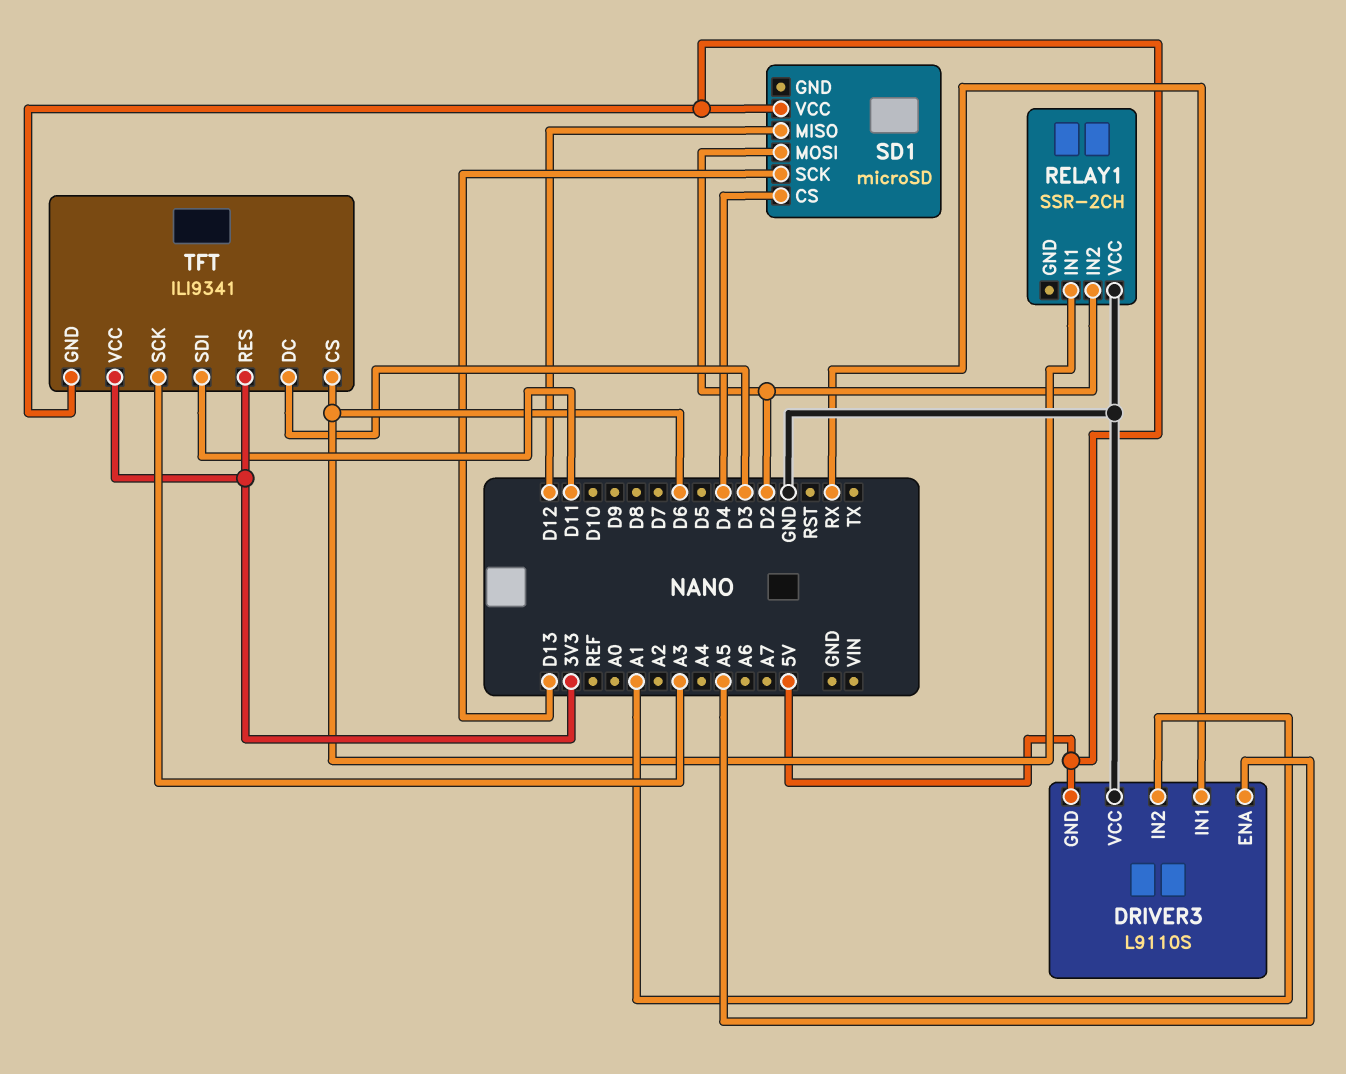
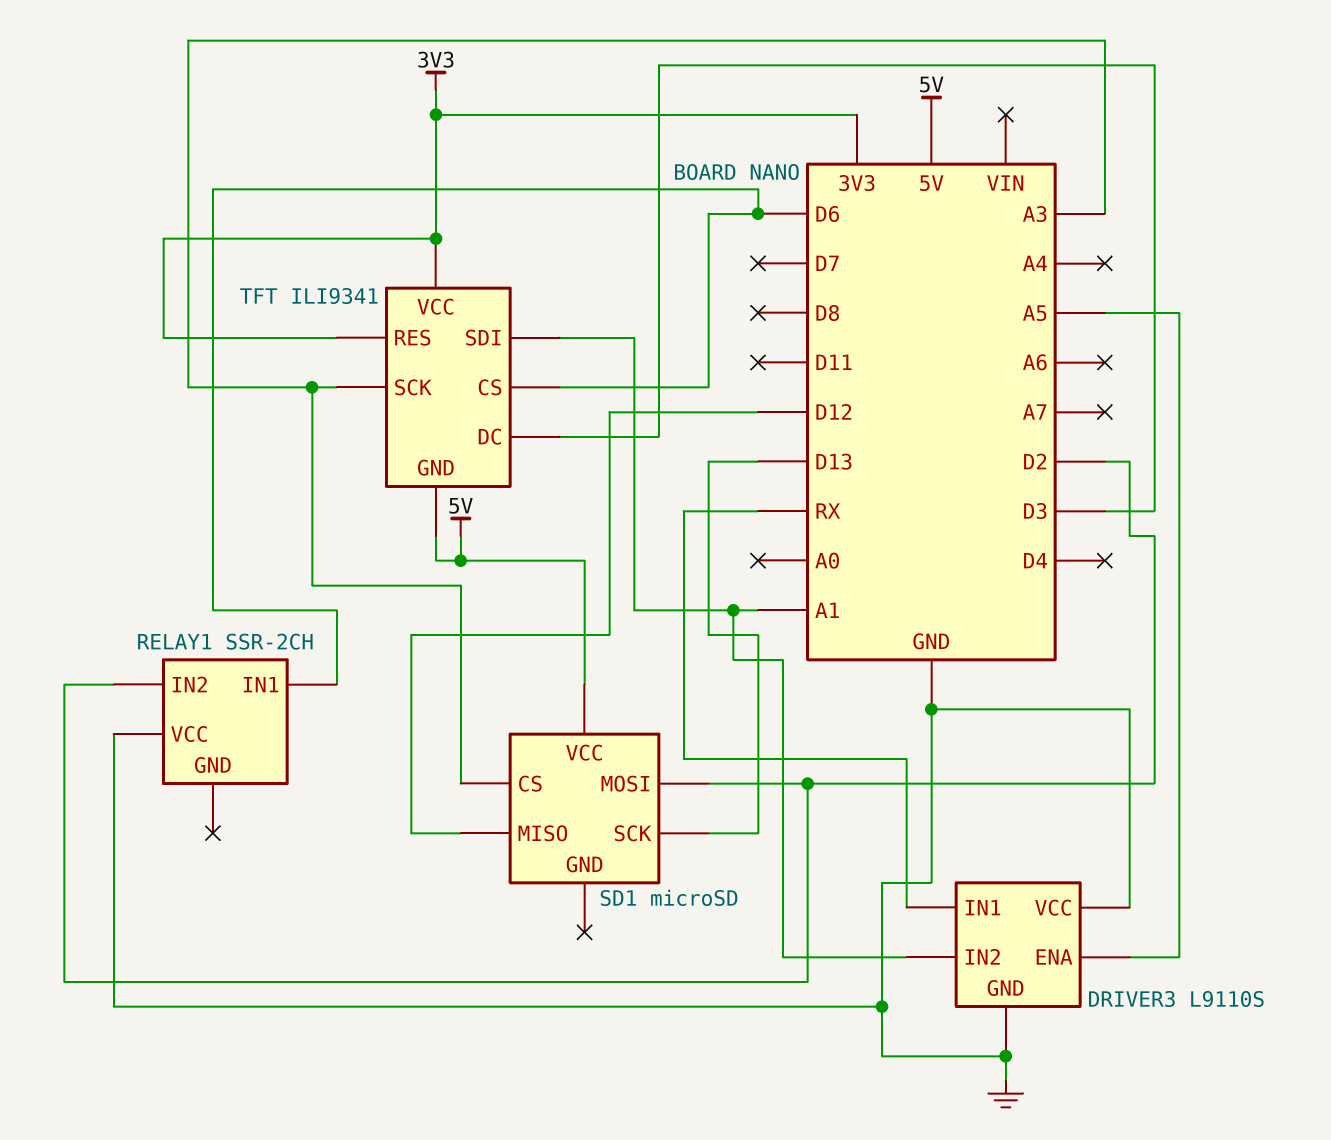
DRIVER3 pin GND: 5V -> GND
SD1 pin CS: D4 -> A3
TFT pin SDI: D11 -> A1

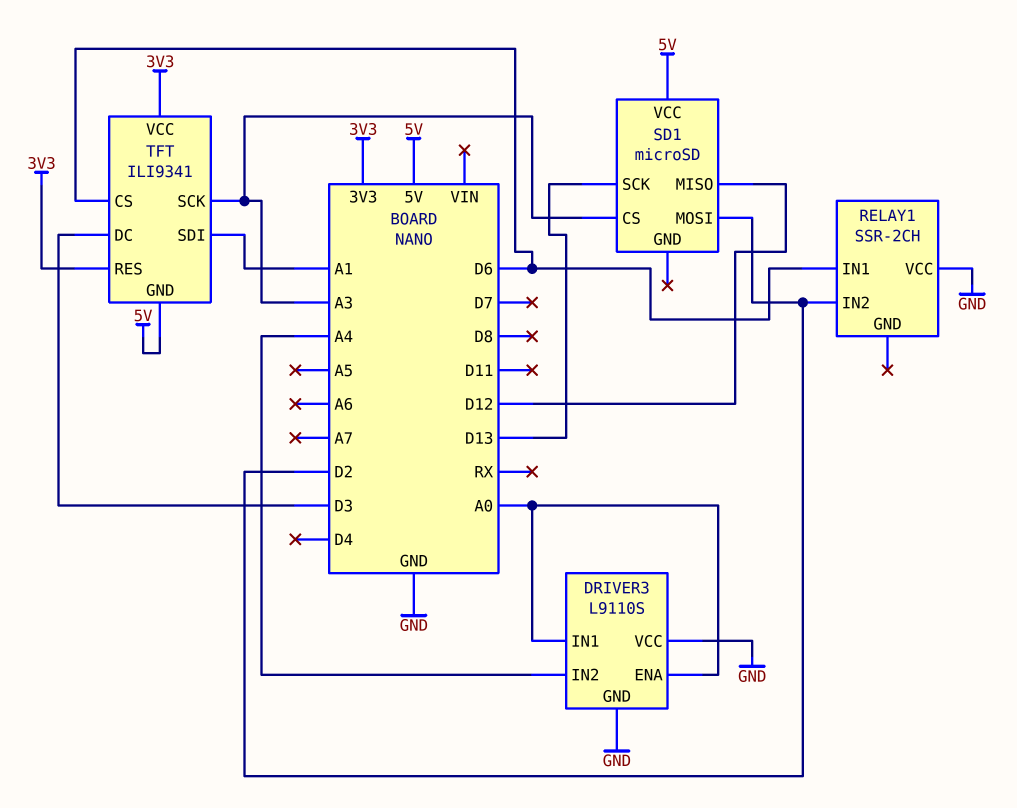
DRIVER3 pin ENA: A5 -> A0
DRIVER3 pin IN1: RX -> A0
DRIVER3 pin IN2: A1 -> A4

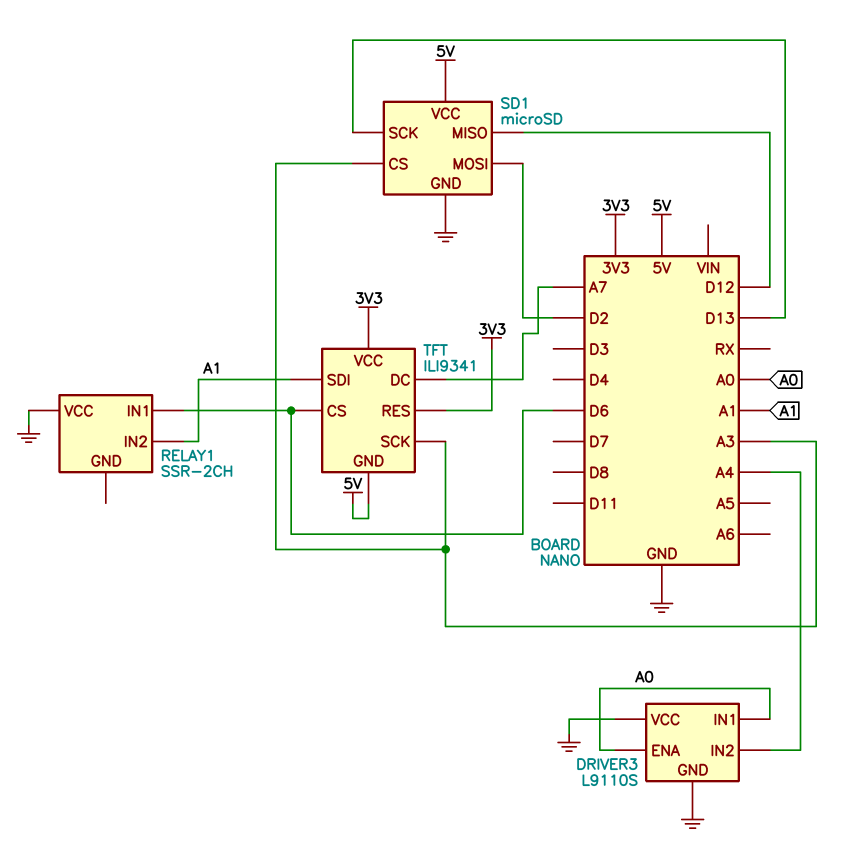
RELAY1 pin IN2: D2 -> A1
SD1 pin GND: none -> GND
TFT pin DC: D3 -> A7

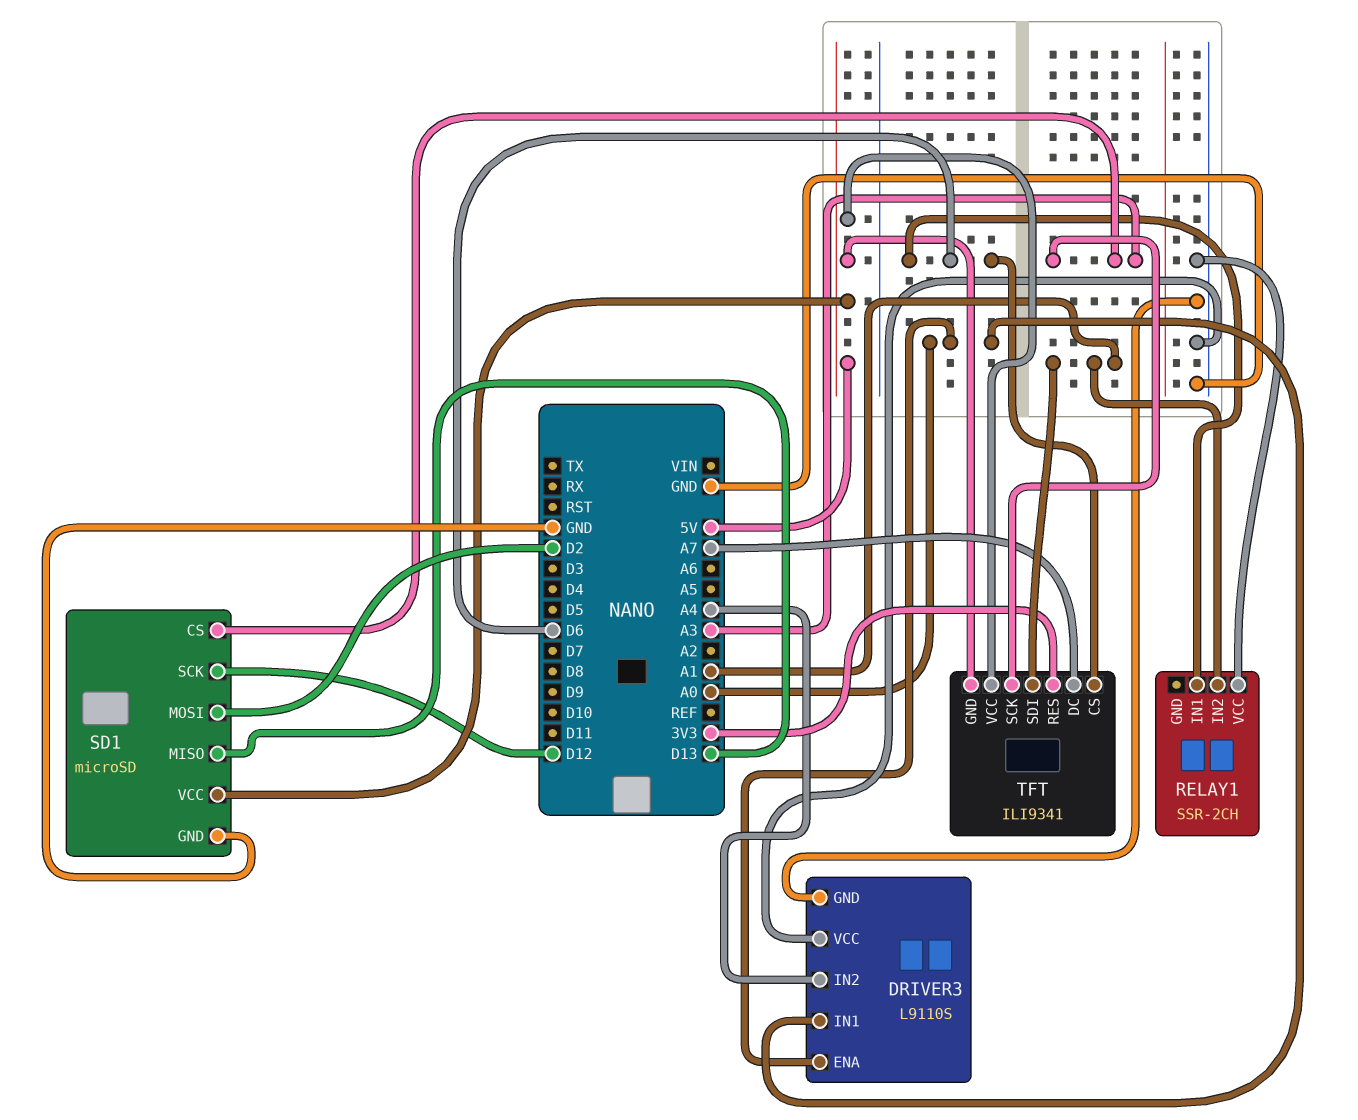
SD1 pin MISO: D12 -> D13
SD1 pin SCK: D13 -> D12
TFT pin VCC: 3V3 -> 5V

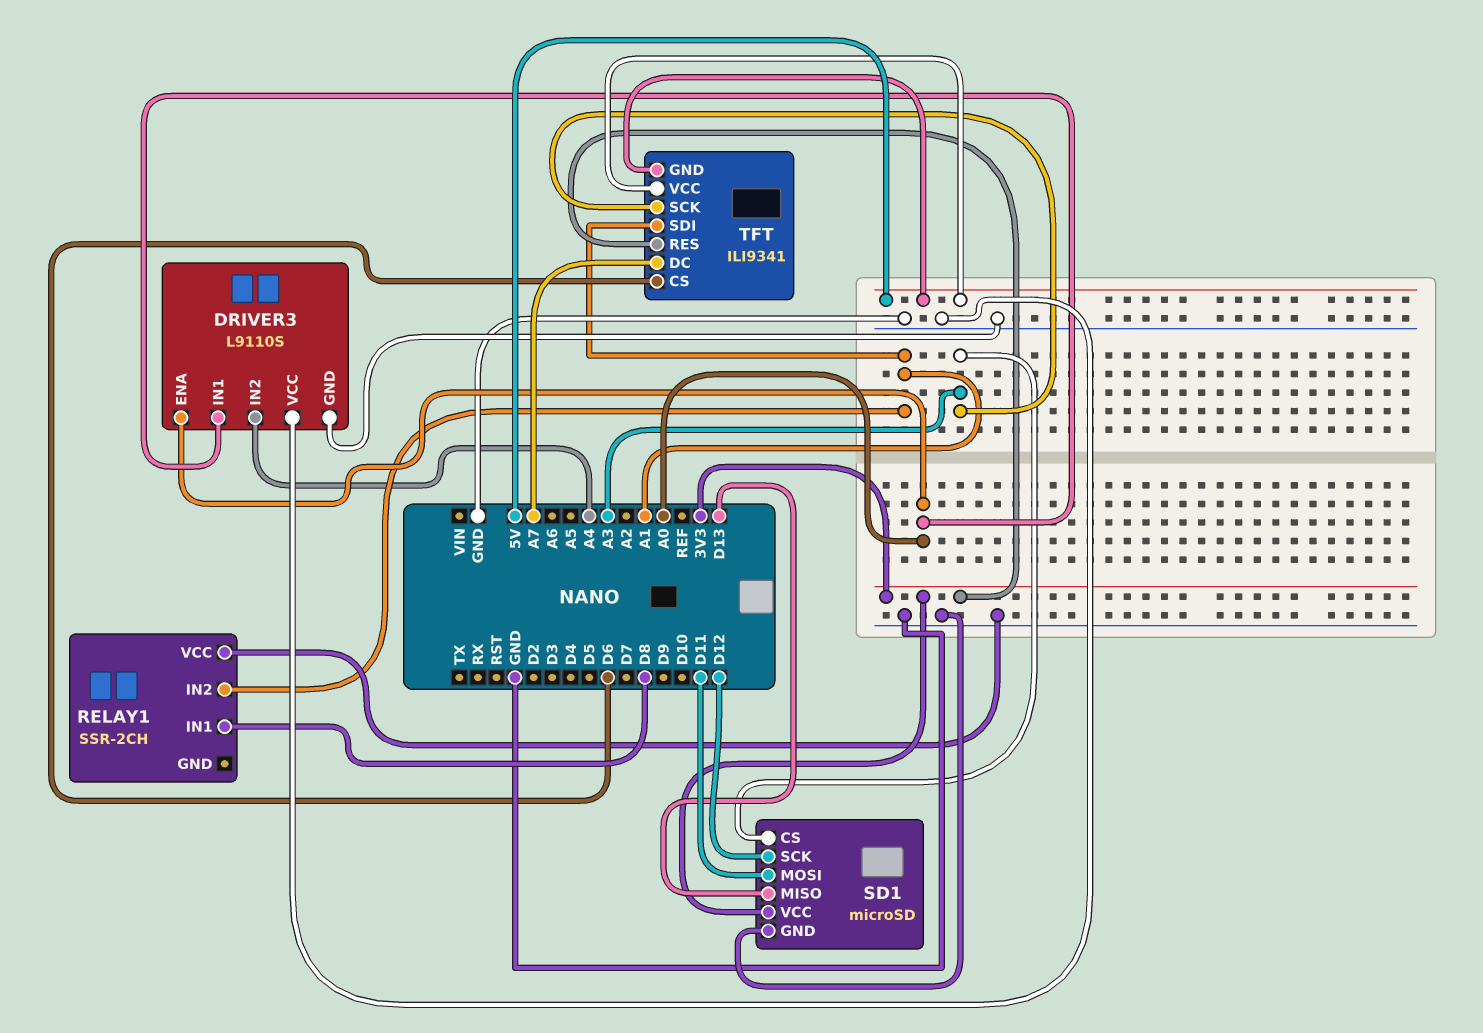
RELAY1 pin IN1: D6 -> D8
SD1 pin MOSI: D2 -> D11
SD1 pin VCC: 5V -> 3V3

